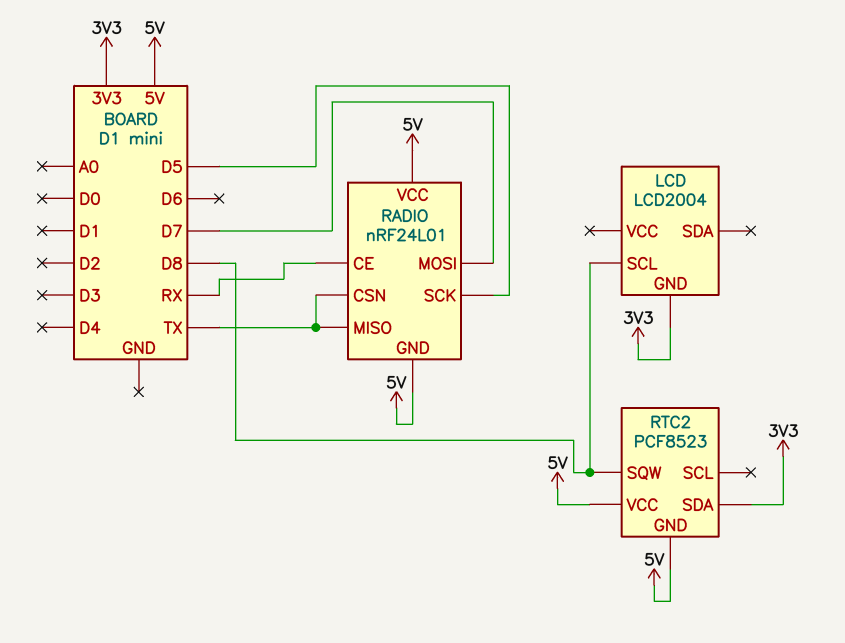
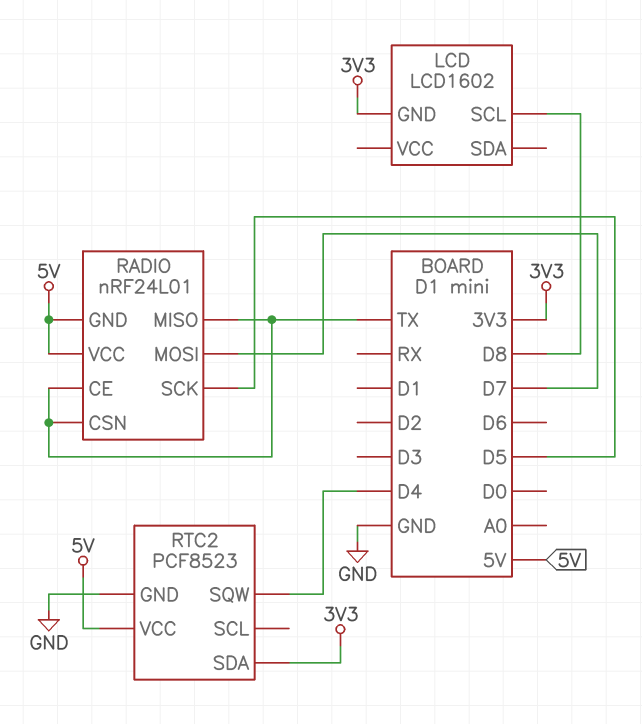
LCD: LCD2004 -> LCD1602
RADIO pin CE: RX -> TX
RTC2 pin GND: 5V -> GND
RTC2 pin SQW: D8 -> D4

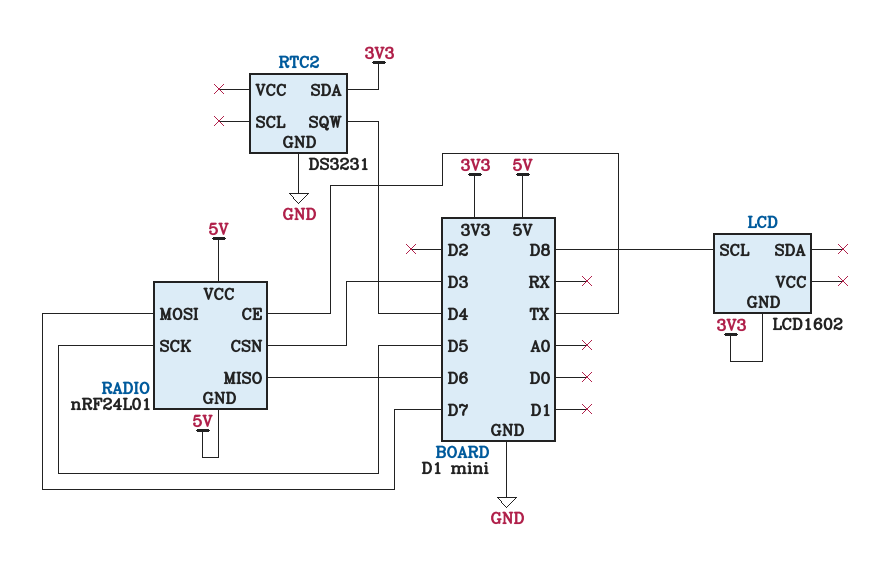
RADIO pin CSN: TX -> D3
RADIO pin MISO: TX -> D6
RTC2: PCF8523 -> DS3231
RTC2 pin VCC: 5V -> none

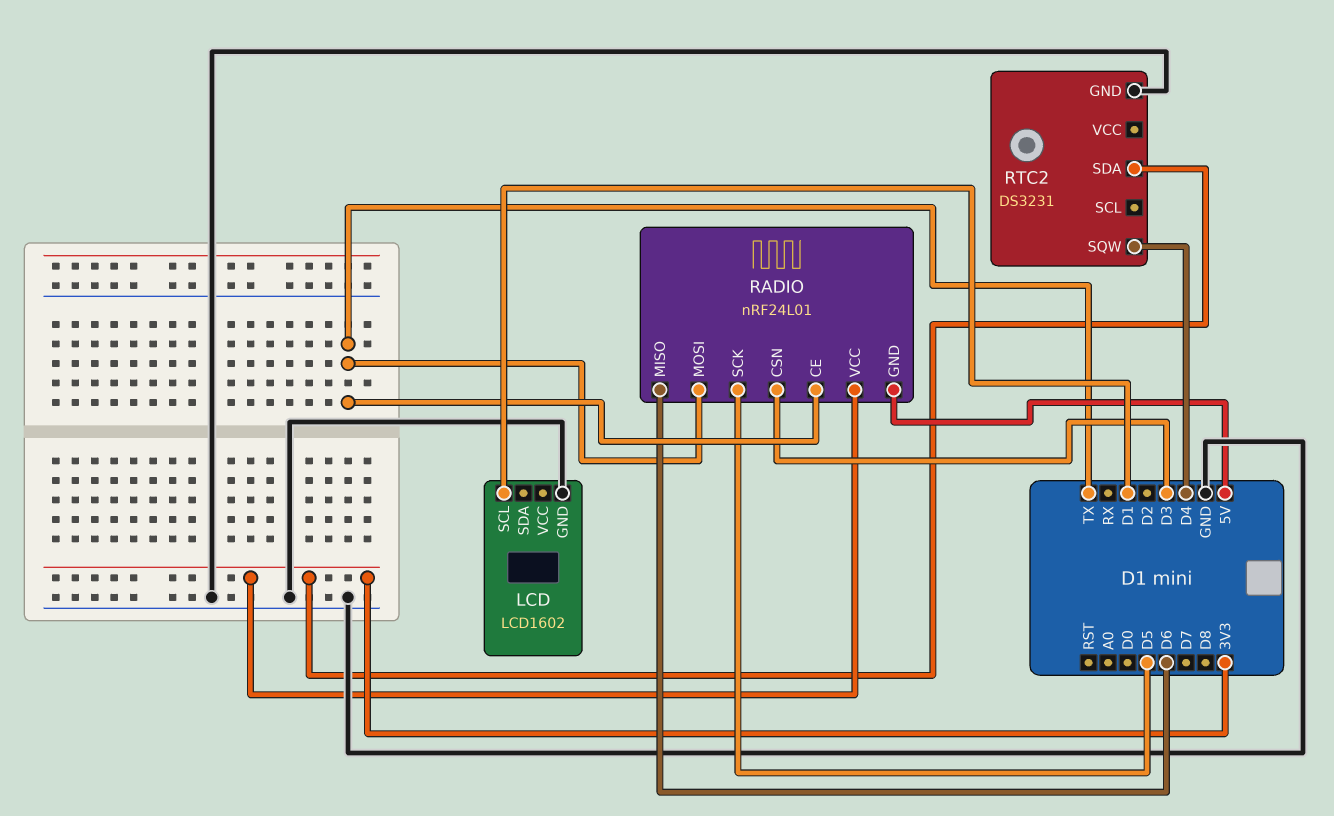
LCD pin GND: 3V3 -> GND
LCD pin SCL: D8 -> D1
RADIO pin MOSI: D7 -> TX
RADIO pin VCC: 5V -> 3V3

